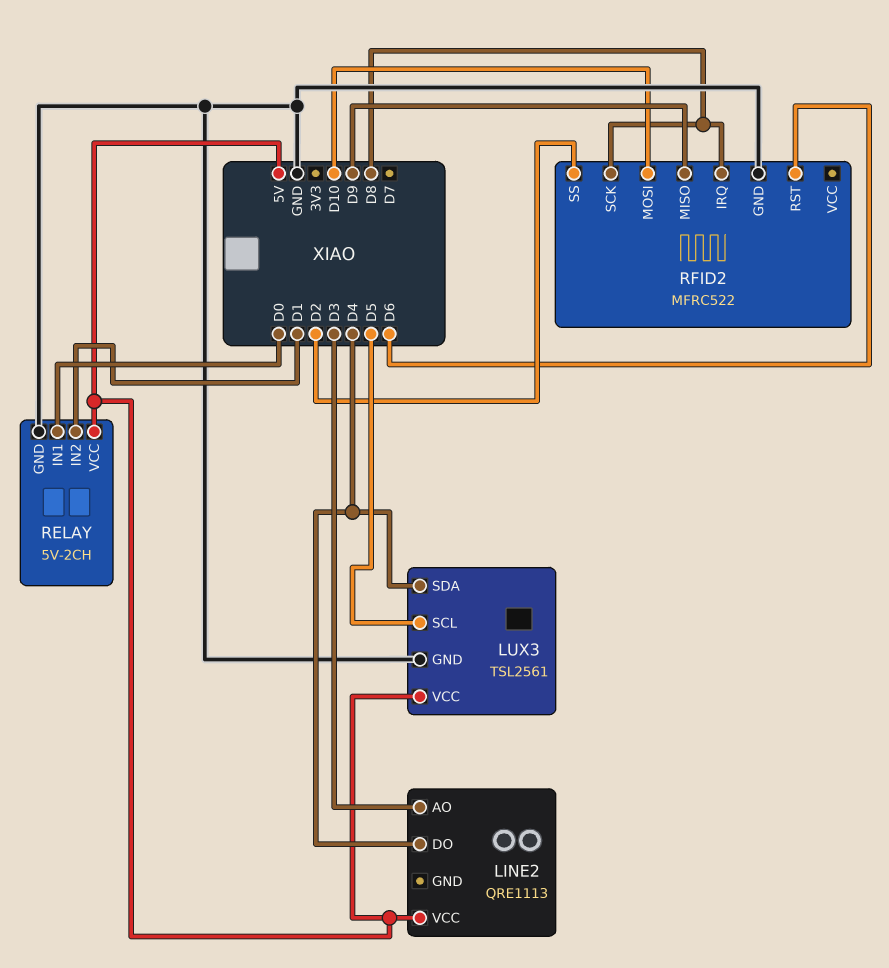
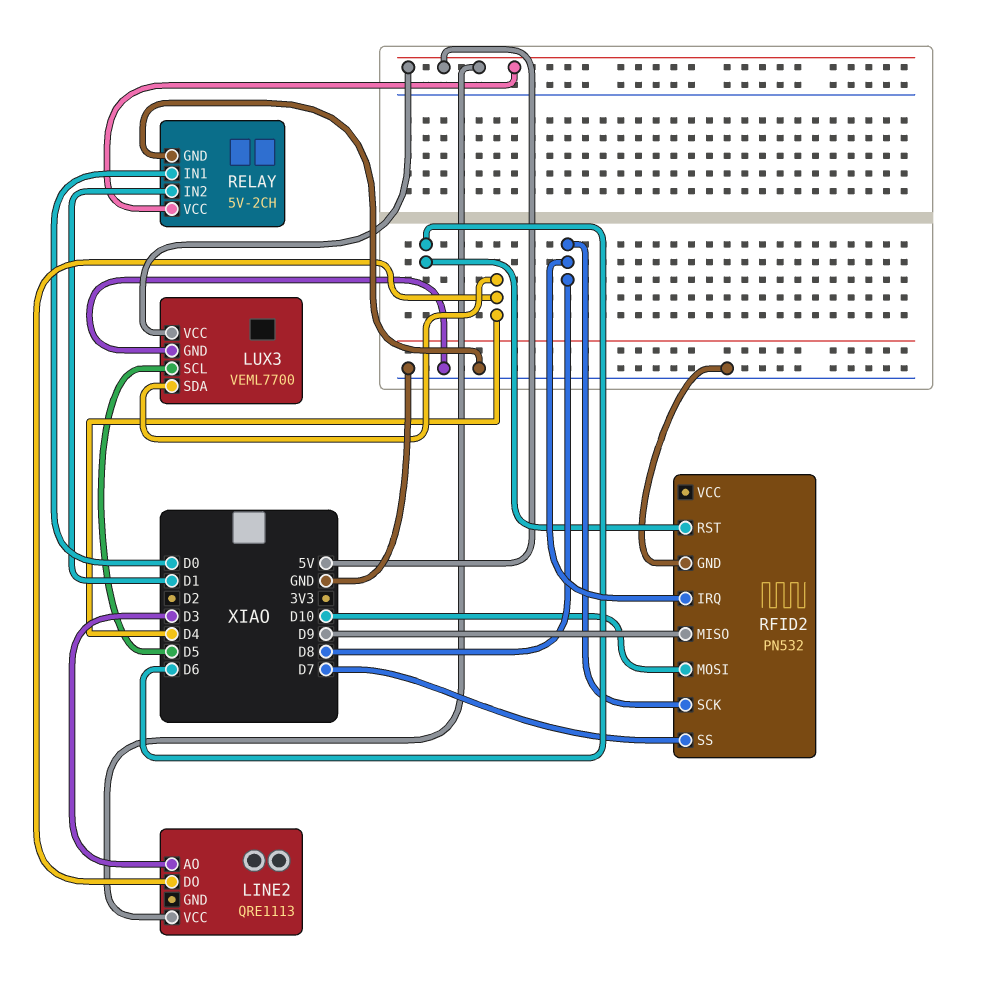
LUX3: TSL2561 -> VEML7700
RFID2: MFRC522 -> PN532
RFID2 pin SS: D2 -> D7

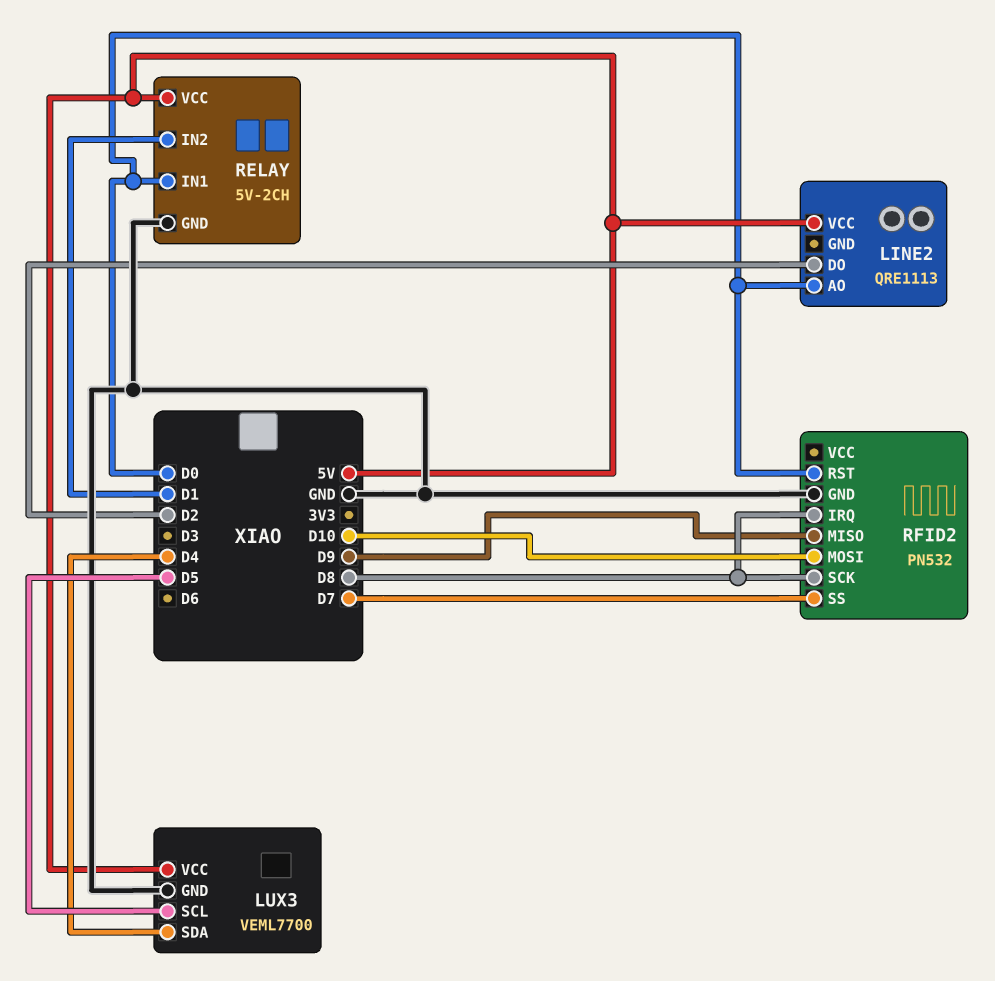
LINE2 pin AO: D3 -> D0
LINE2 pin DO: D4 -> D2
RFID2 pin RST: D6 -> D0

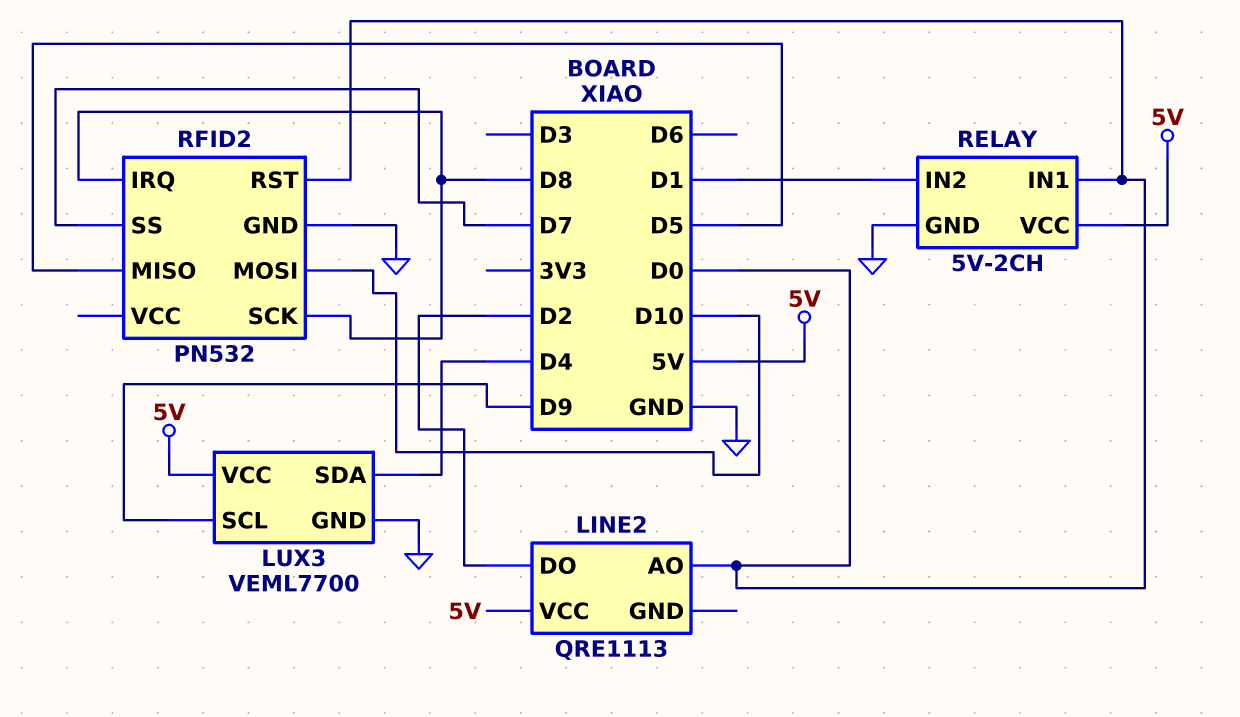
LUX3 pin SCL: D5 -> D9
RFID2 pin MISO: D9 -> D5

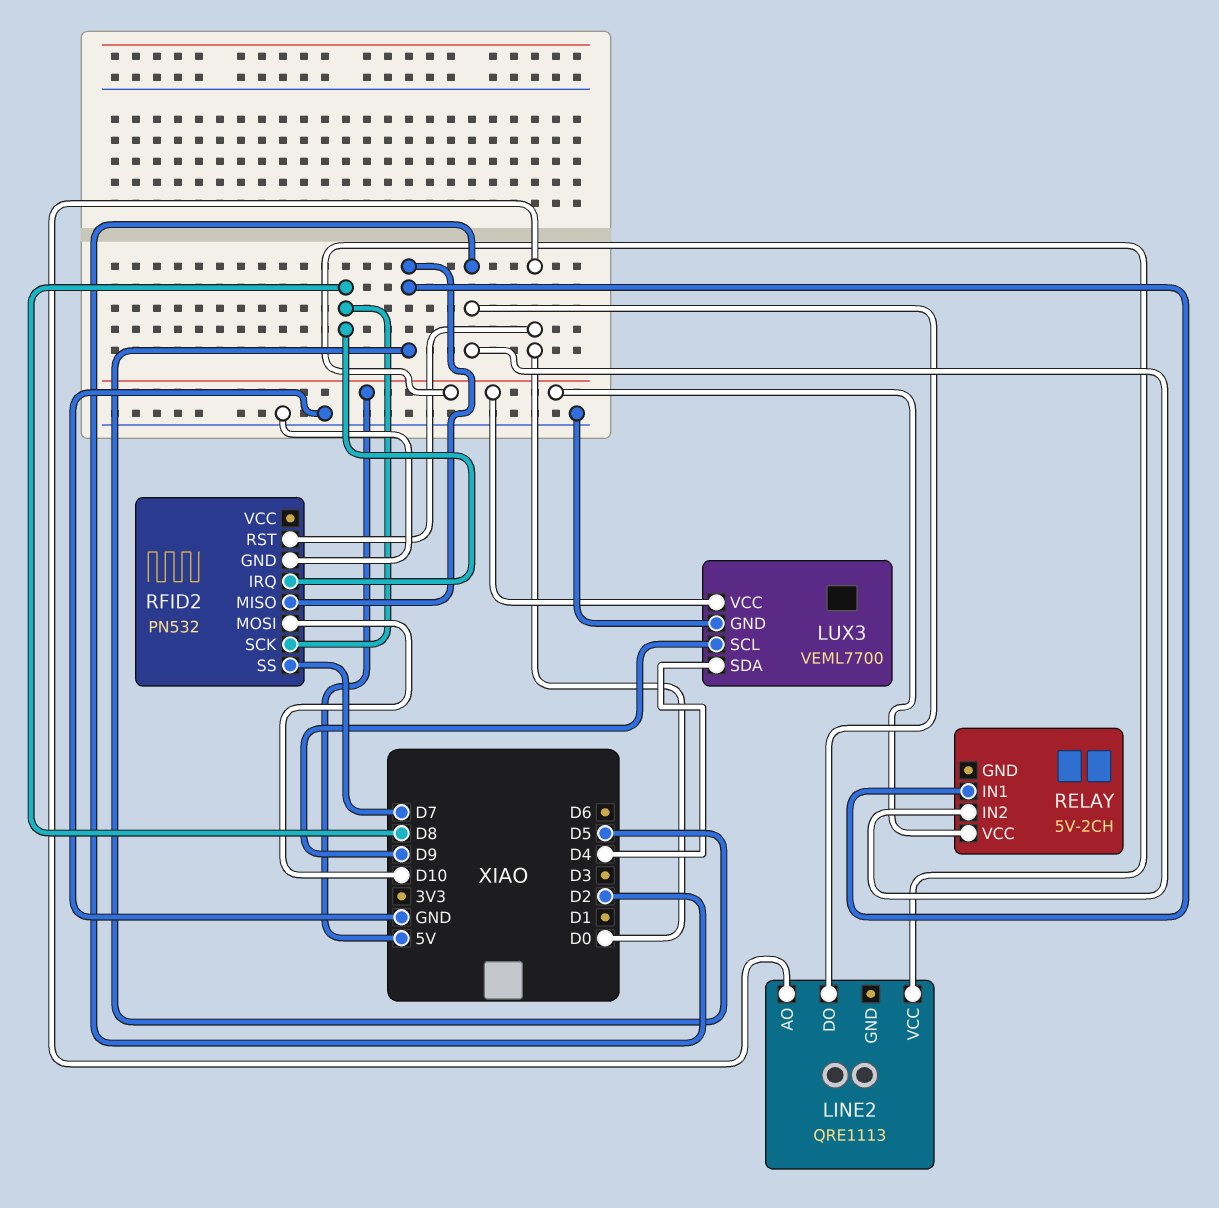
RELAY pin GND: GND -> none
RELAY pin IN1: D0 -> D5
RELAY pin IN2: D1 -> D2

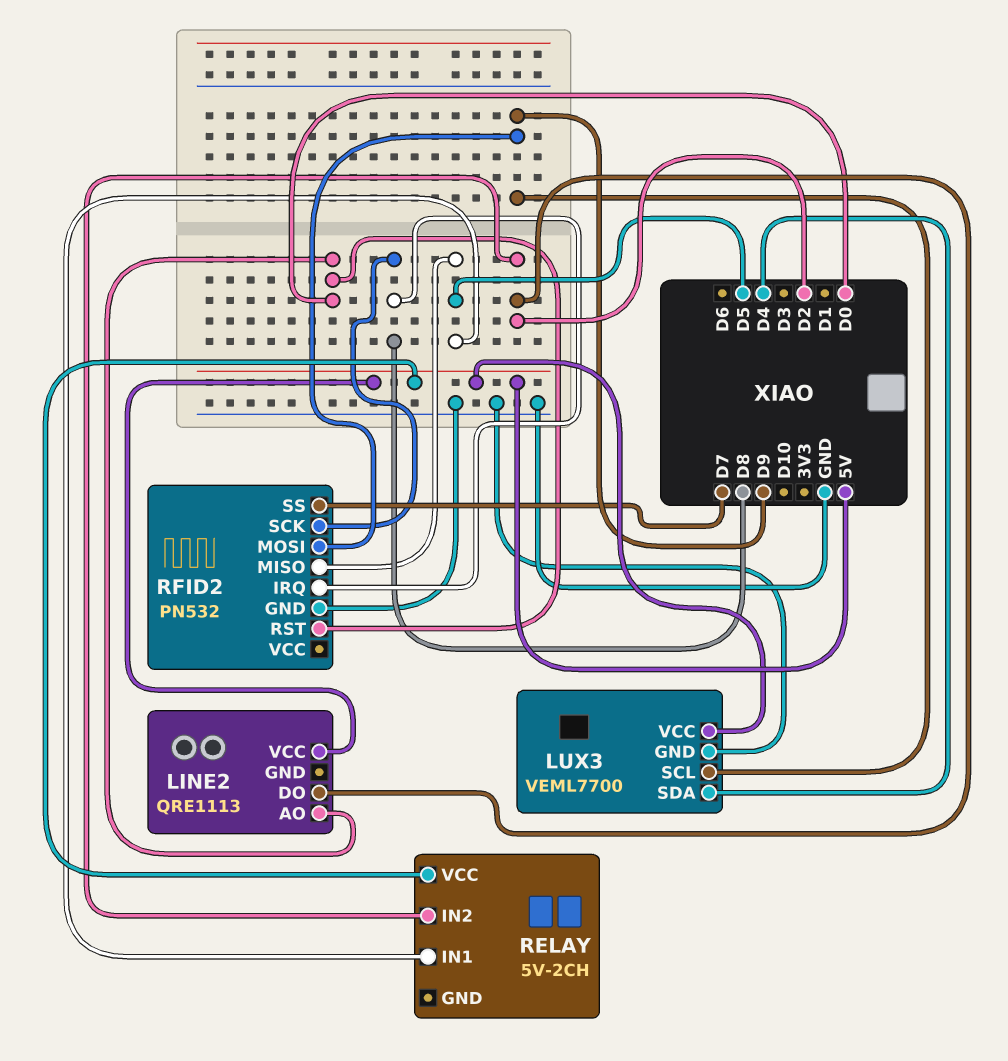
RFID2 pin MOSI: D10 -> D9

